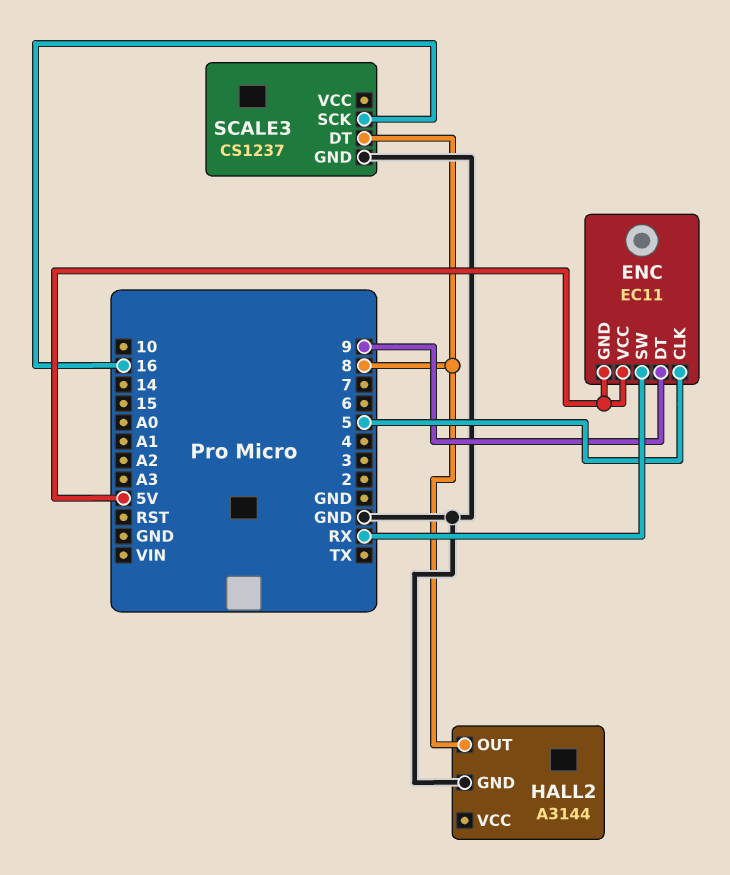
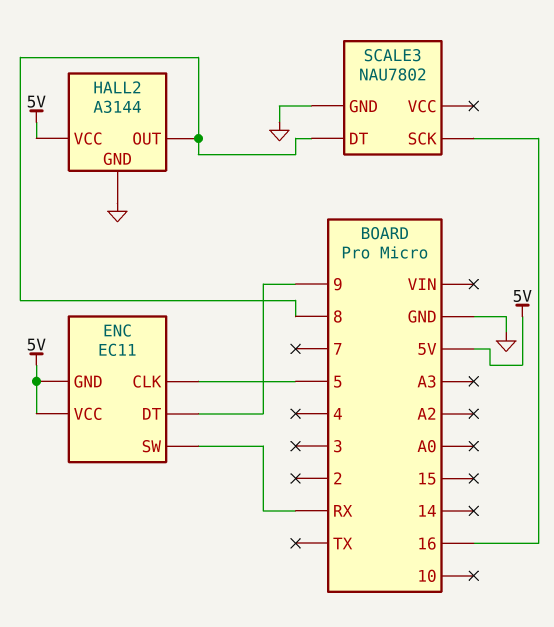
HALL2 pin VCC: none -> 5V
SCALE3: CS1237 -> NAU7802

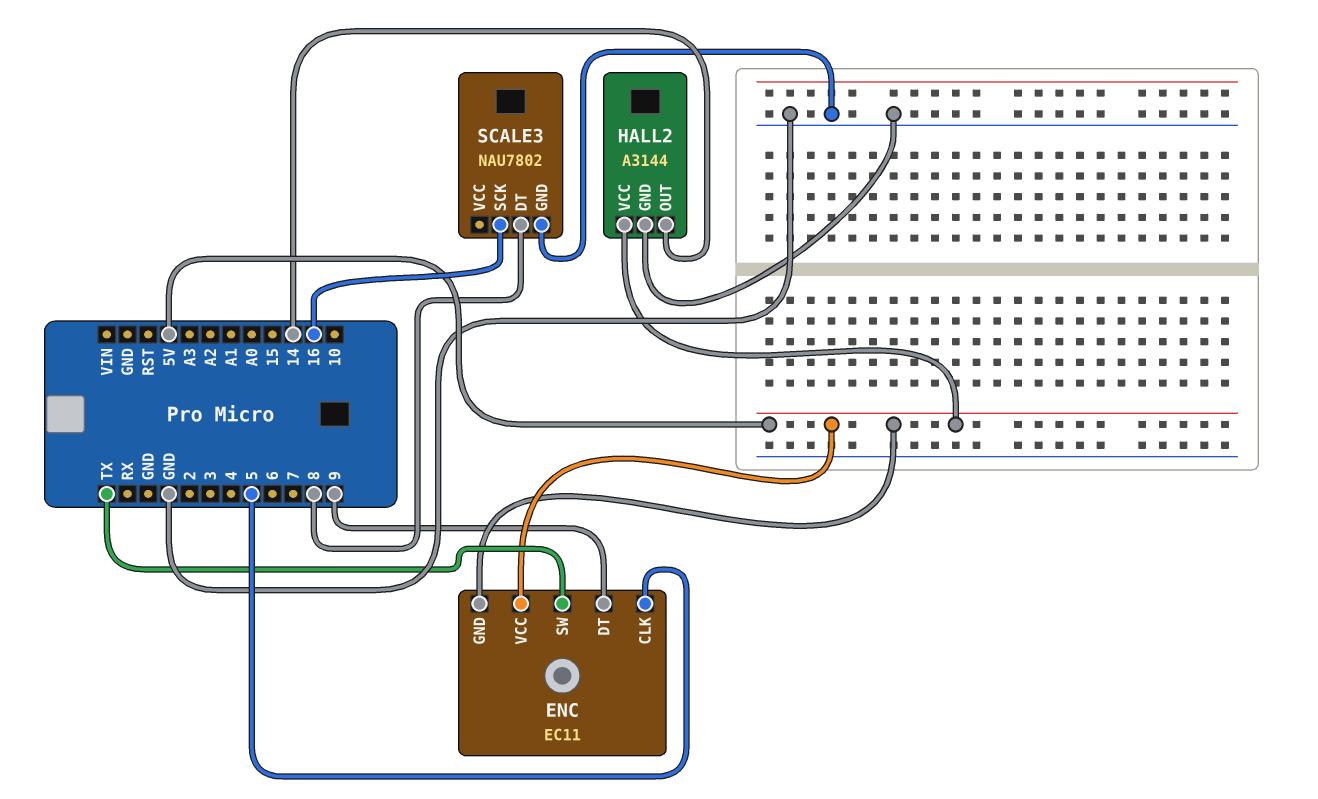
ENC pin SW: RX -> TX
HALL2 pin OUT: 8 -> 14

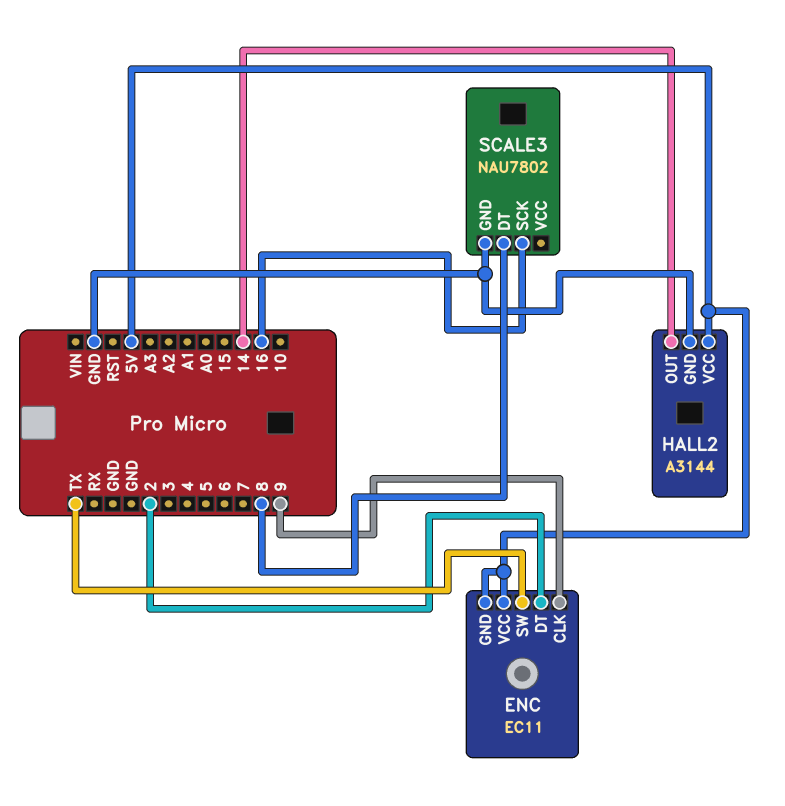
ENC pin CLK: 5 -> 9
ENC pin DT: 9 -> 2

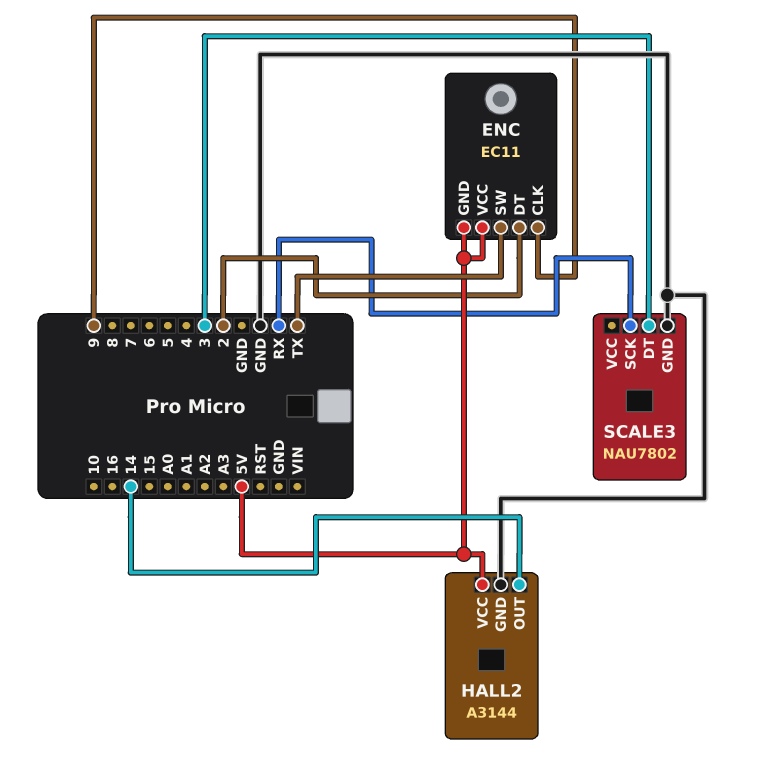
SCALE3 pin DT: 8 -> 3
SCALE3 pin SCK: 16 -> RX

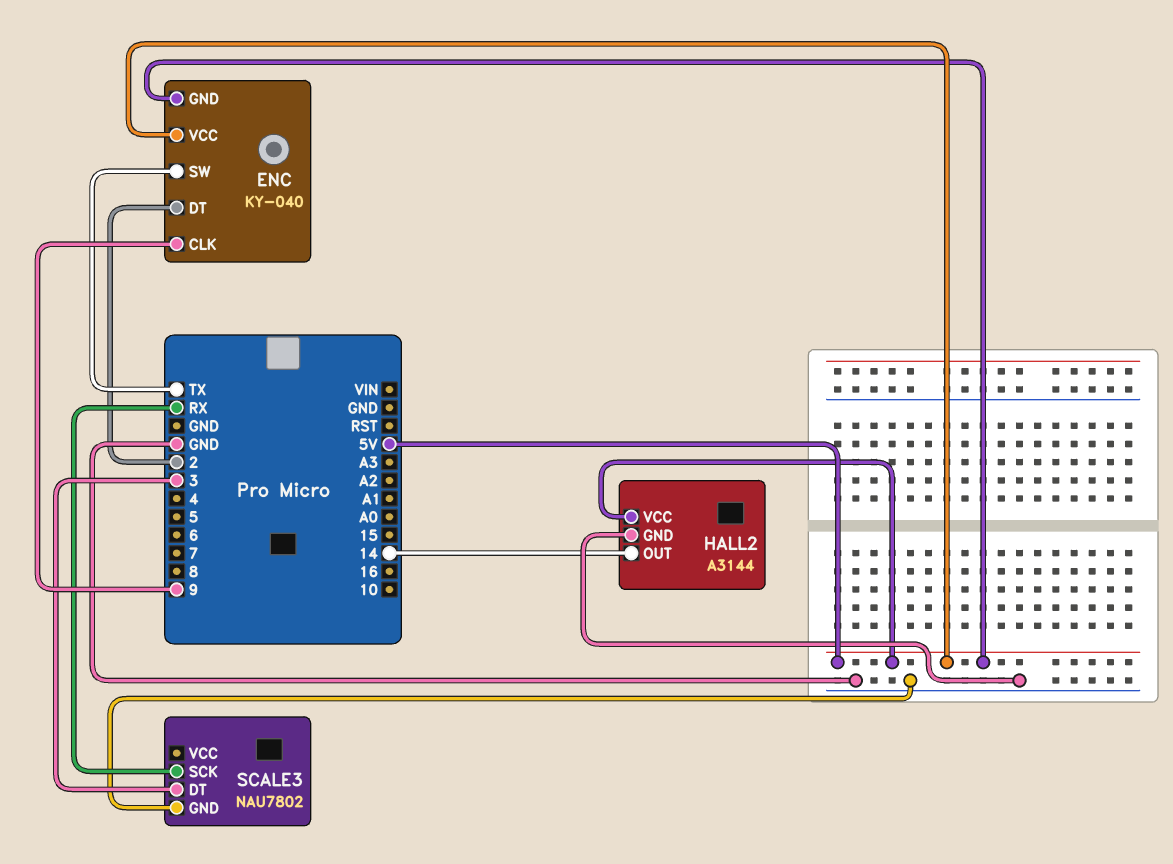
ENC: EC11 -> KY-040

